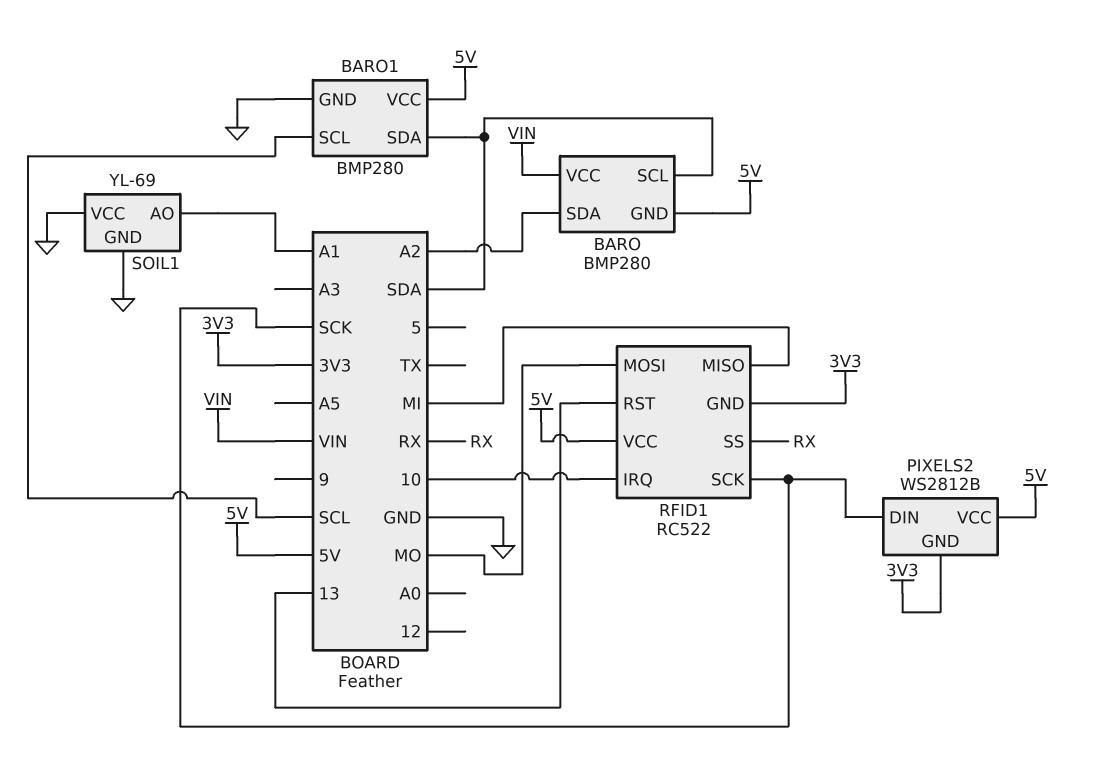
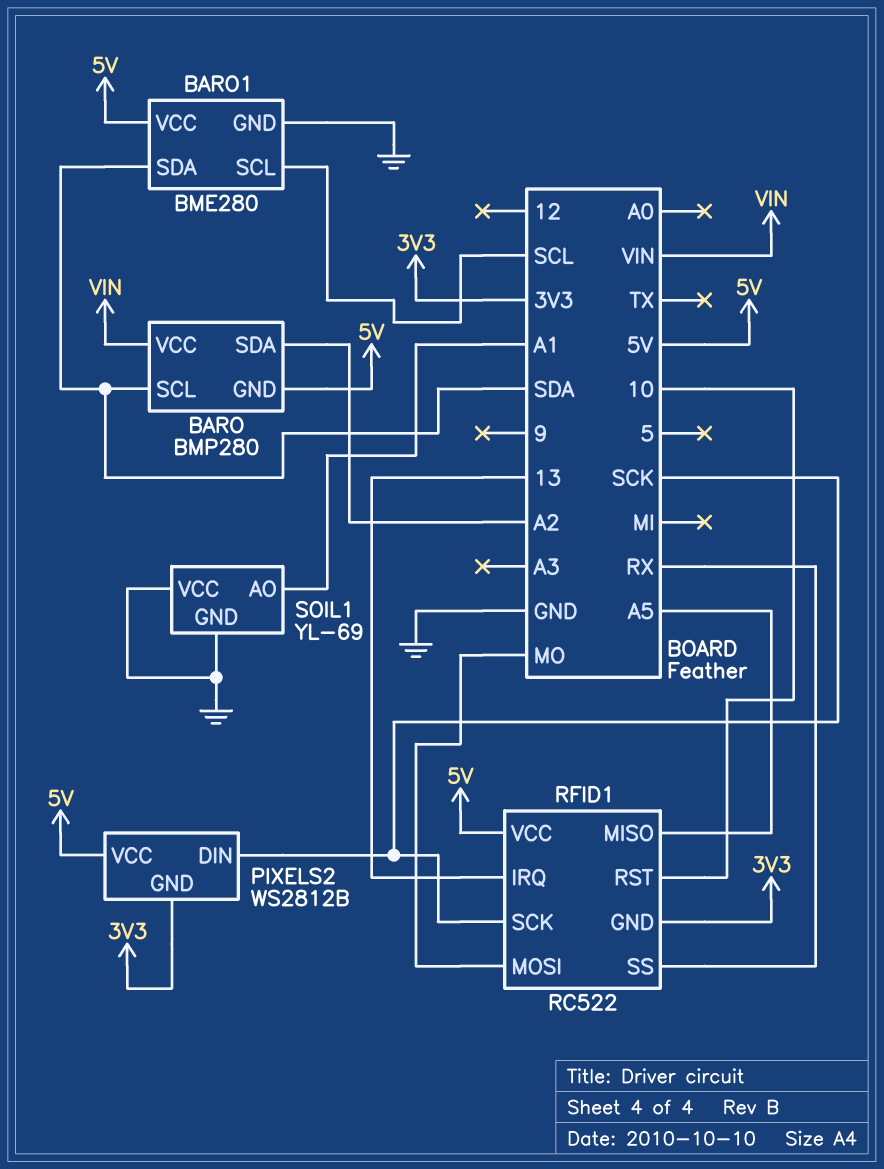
BARO1: BMP280 -> BME280
RFID1 pin IRQ: 10 -> 13
RFID1 pin MISO: MI -> A5
RFID1 pin RST: 13 -> 10

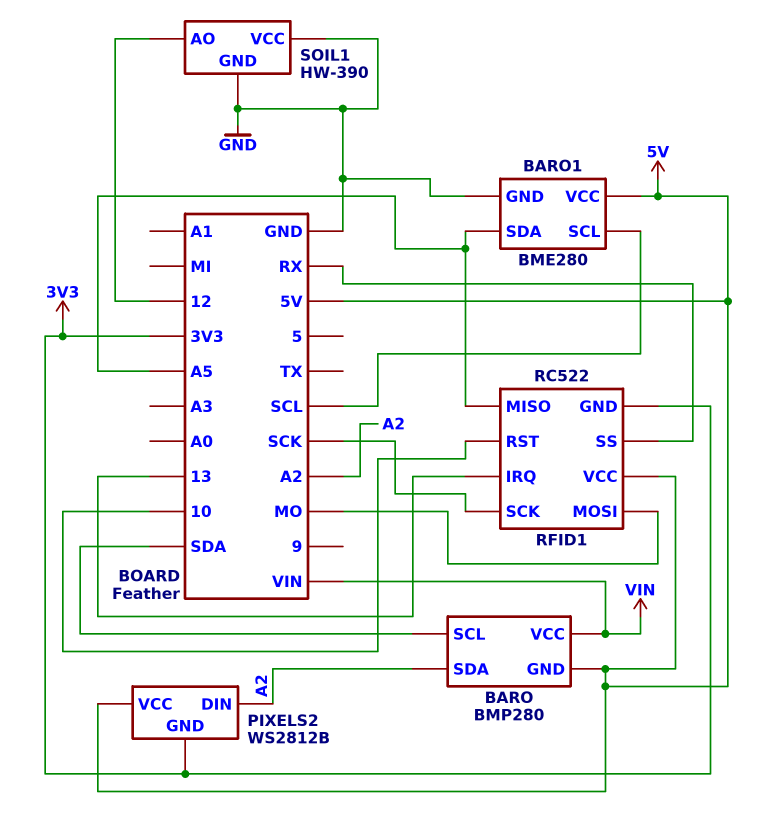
BARO1 pin SDA: SDA -> A5
PIXELS2 pin DIN: SCK -> A2
SOIL1: YL-69 -> HW-390
SOIL1 pin AO: A1 -> 12

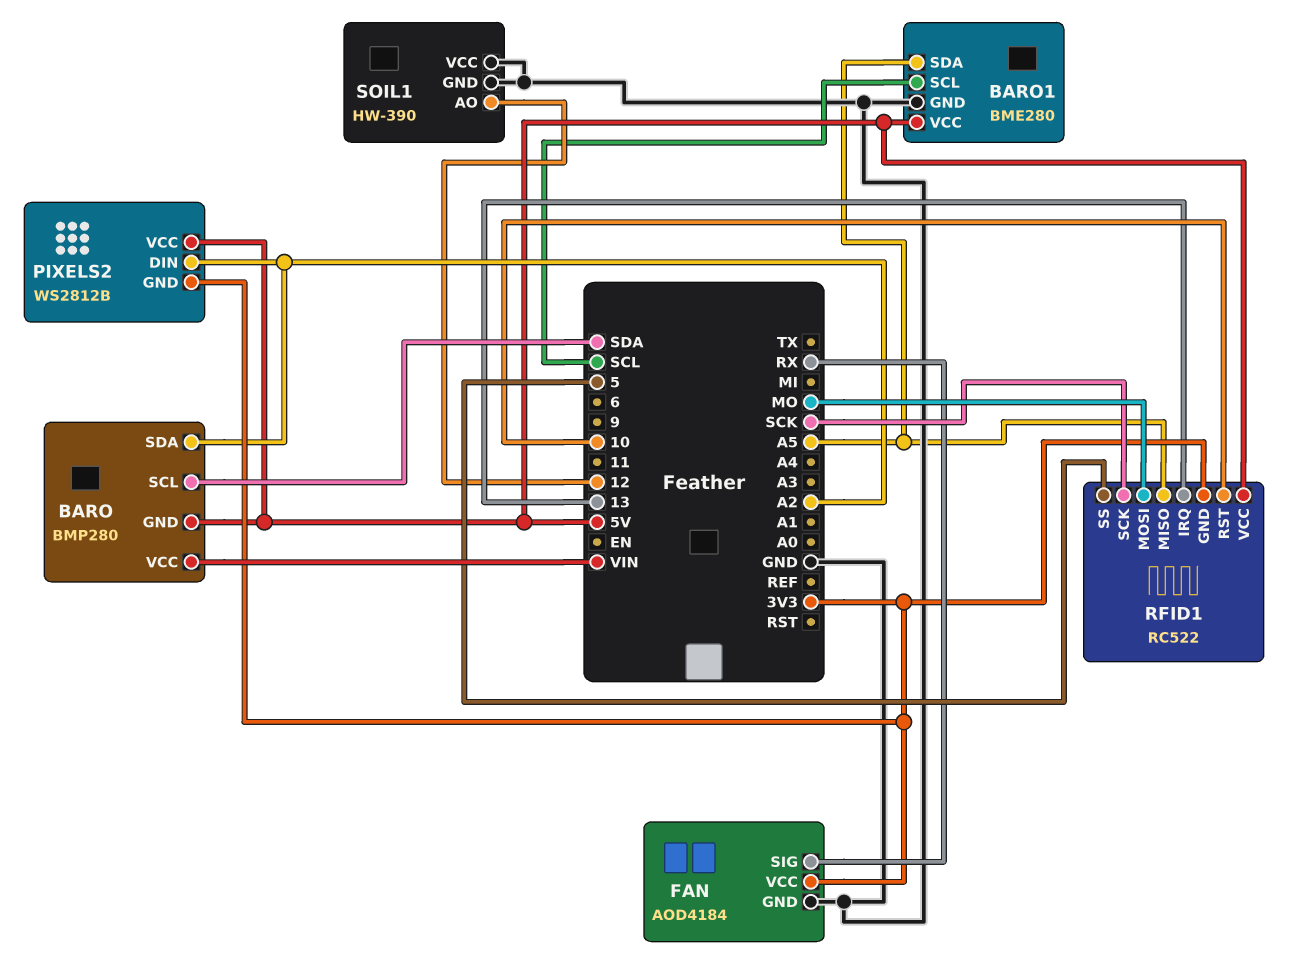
FAN: none -> AOD4184
FAN pin GND: none -> GND
FAN pin SIG: none -> RX
FAN pin VCC: none -> 3V3
RFID1 pin SS: RX -> 5

